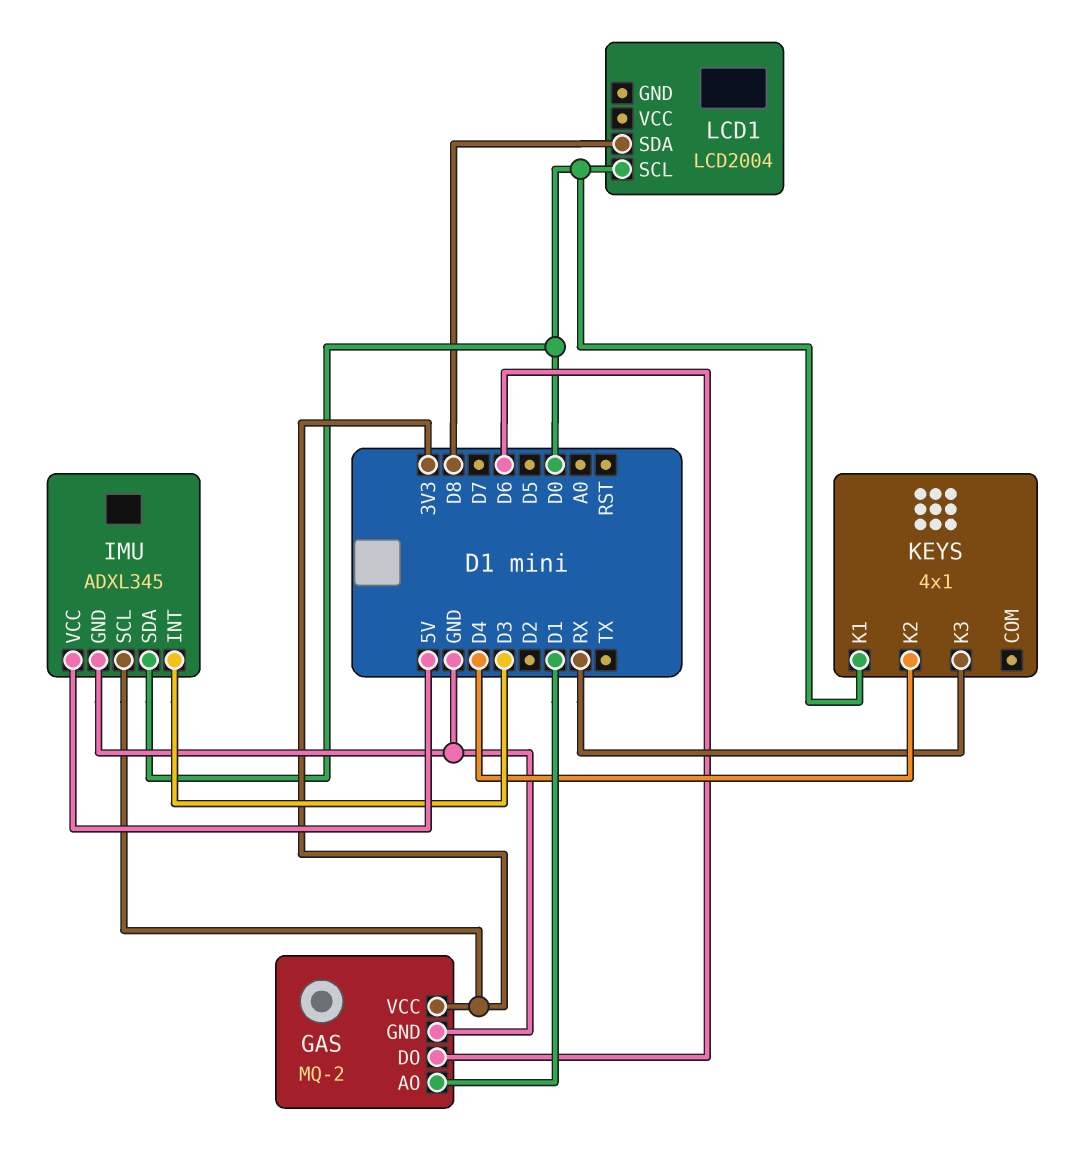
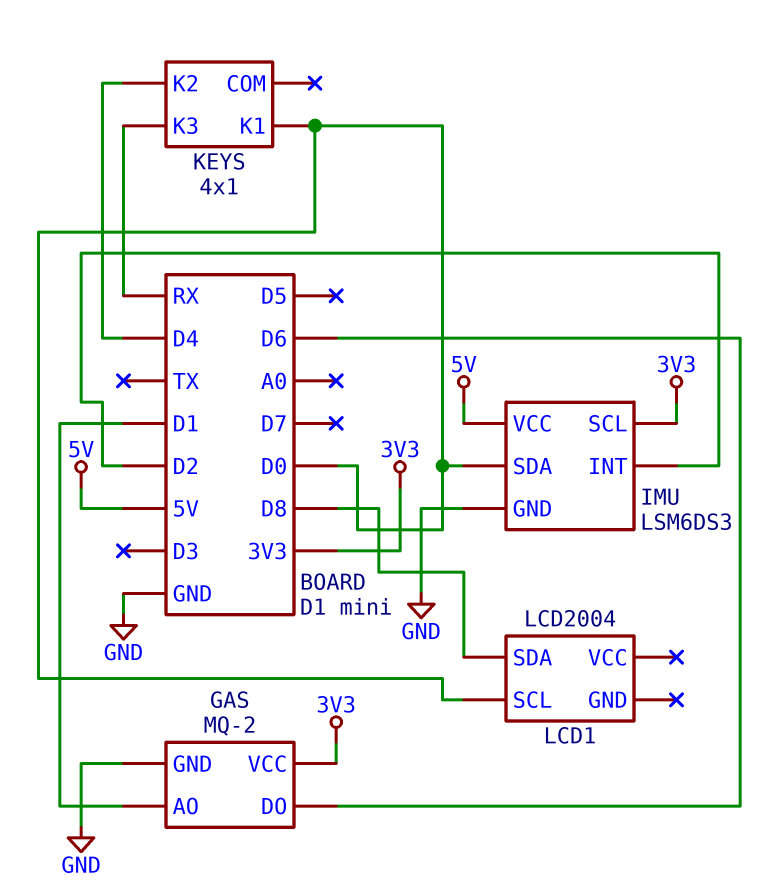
IMU: ADXL345 -> LSM6DS3
IMU pin INT: D3 -> D2

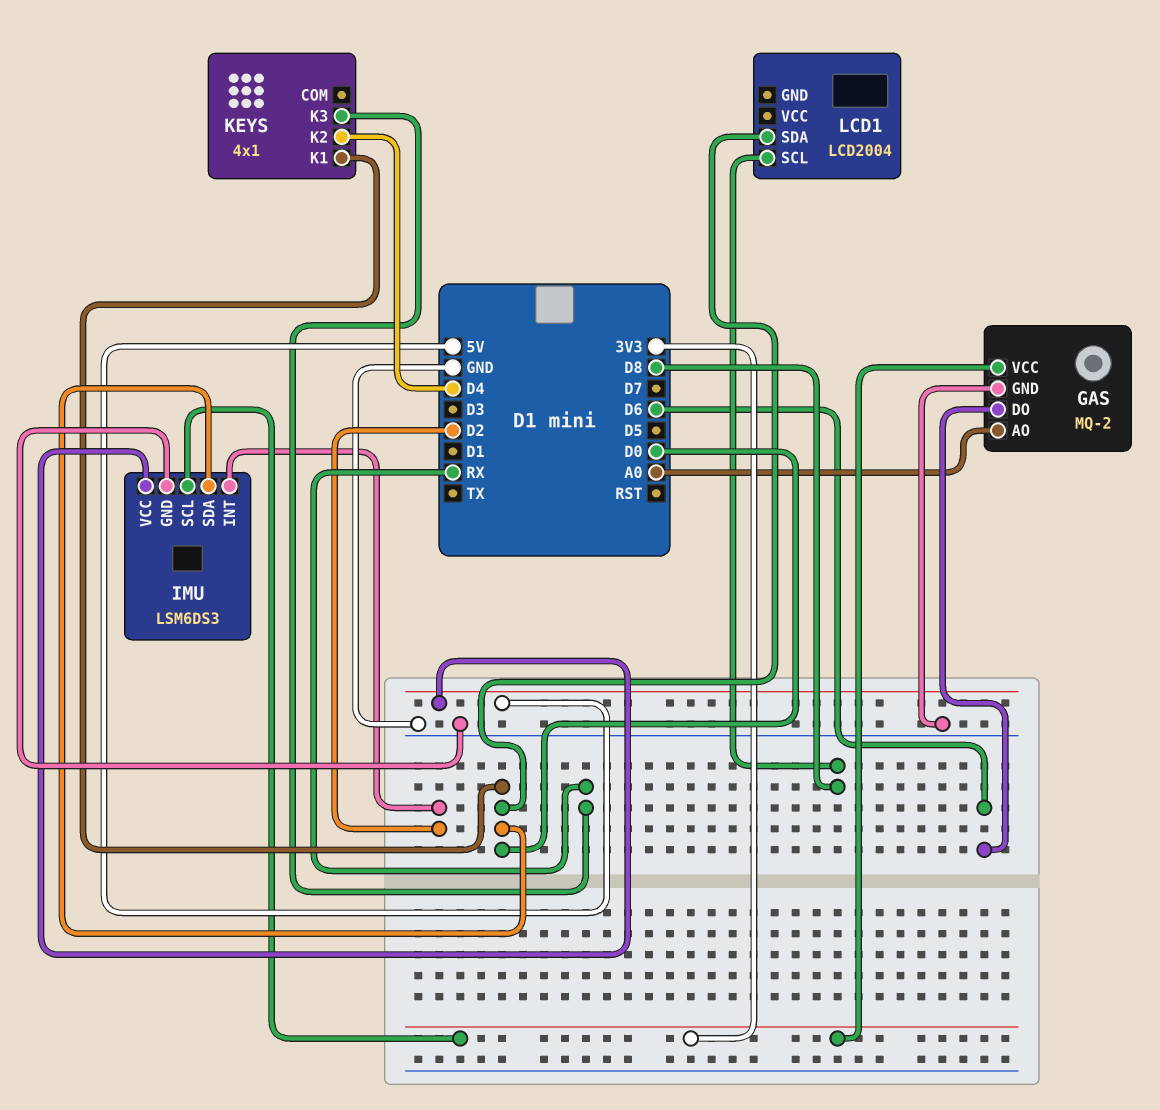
GAS pin AO: D1 -> A0
LCD1 pin SCL: D0 -> D8
LCD1 pin SDA: D8 -> D0

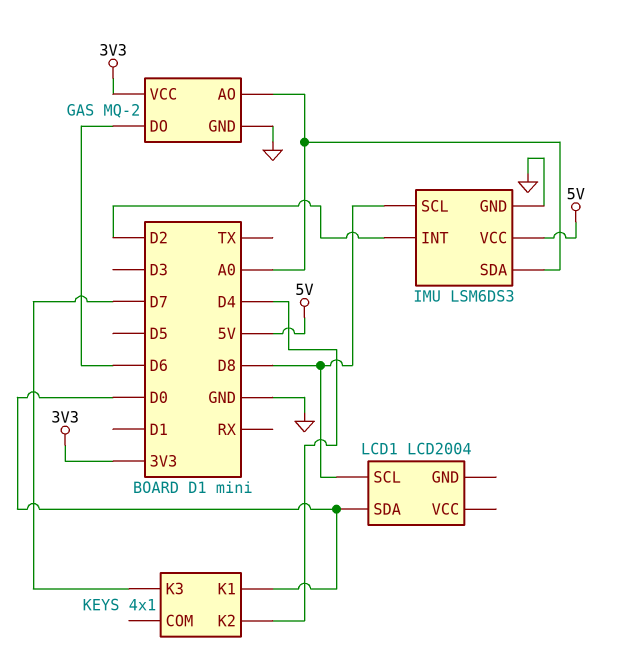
IMU pin SCL: 3V3 -> D8
IMU pin SDA: D0 -> A0
KEYS pin K3: RX -> D7

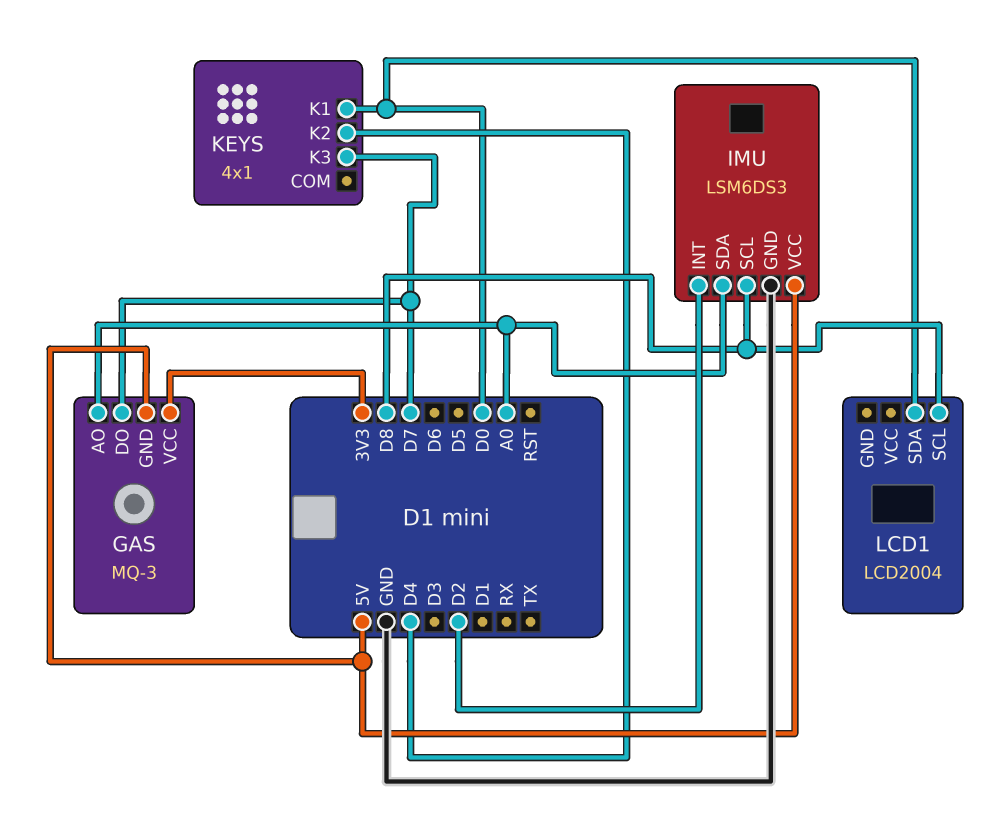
GAS: MQ-2 -> MQ-3
GAS pin DO: D6 -> D7
GAS pin GND: GND -> 5V

